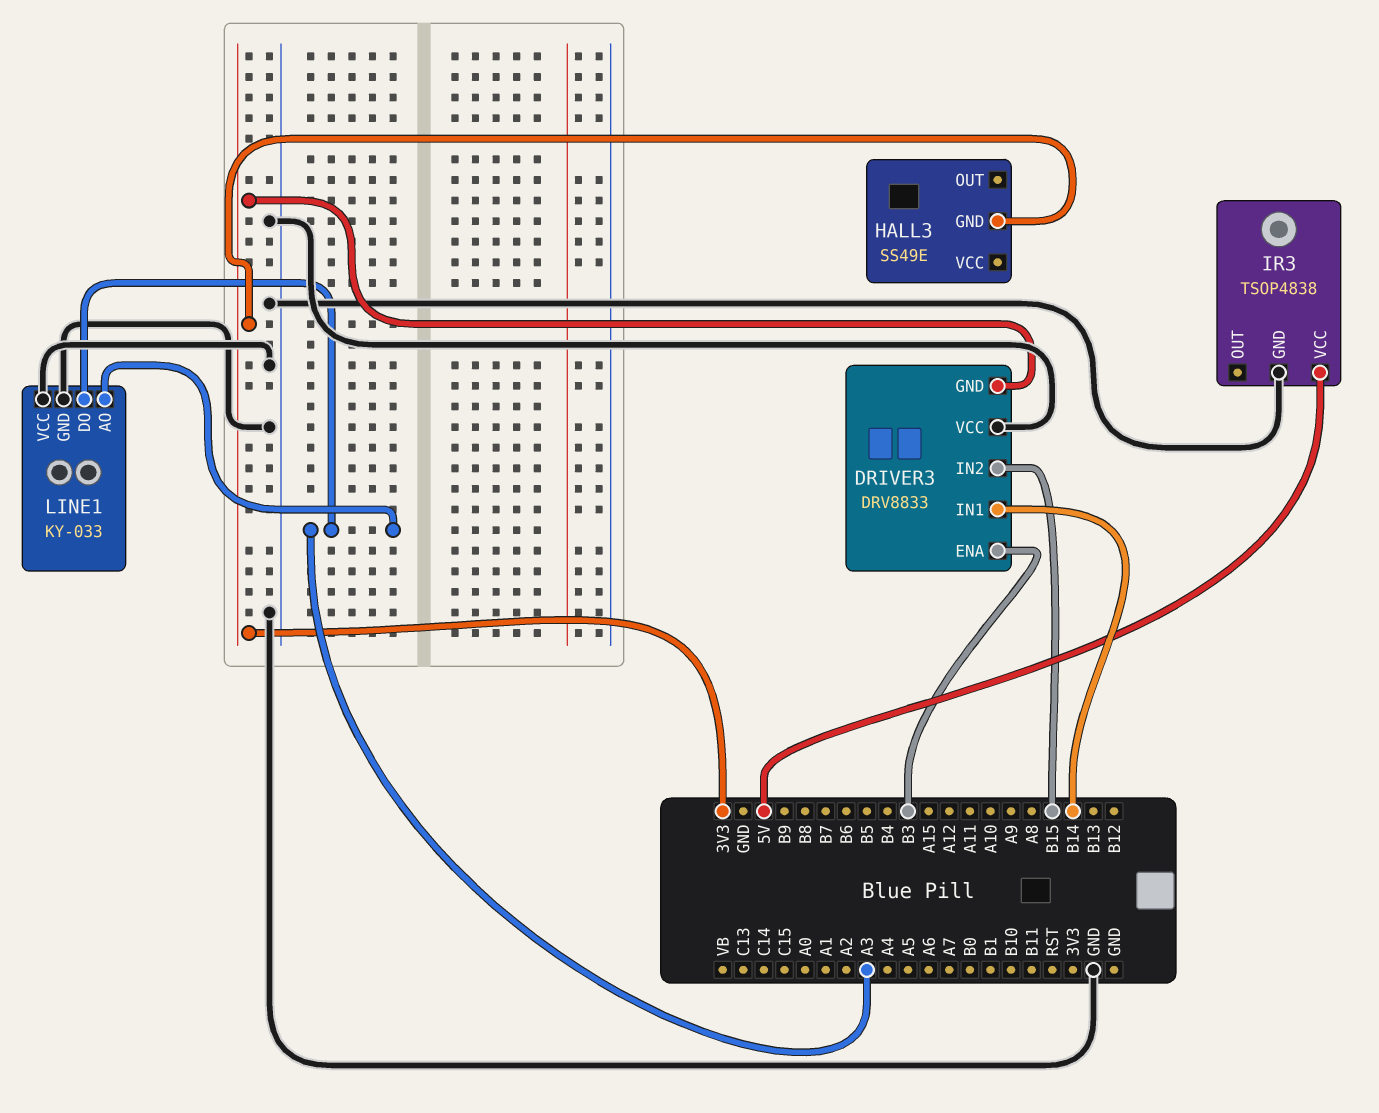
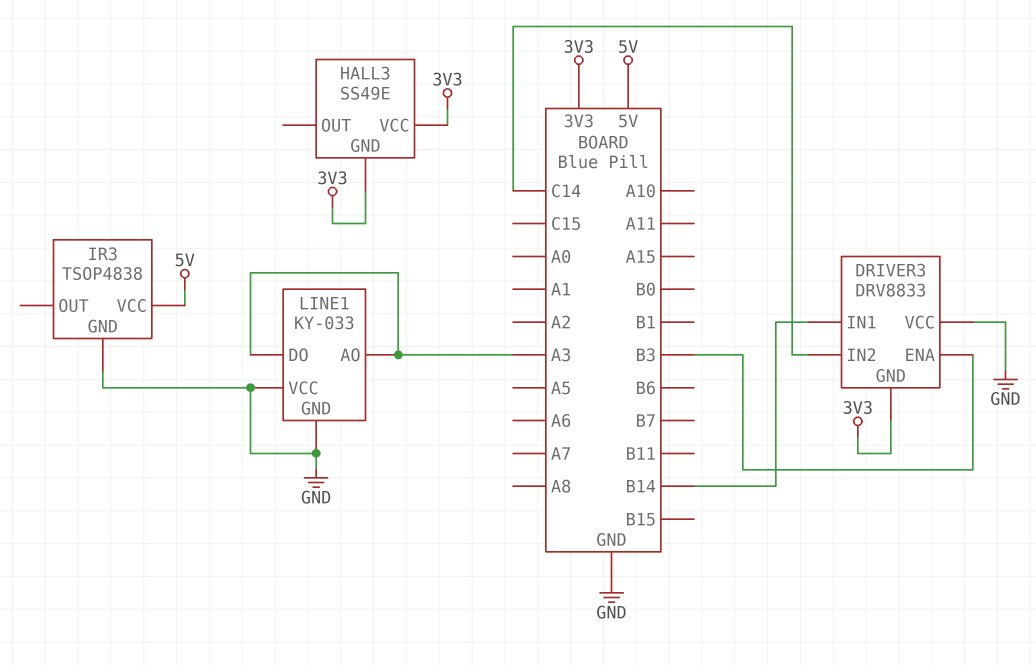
DRIVER3 pin IN2: B15 -> C14
HALL3 pin VCC: none -> 3V3

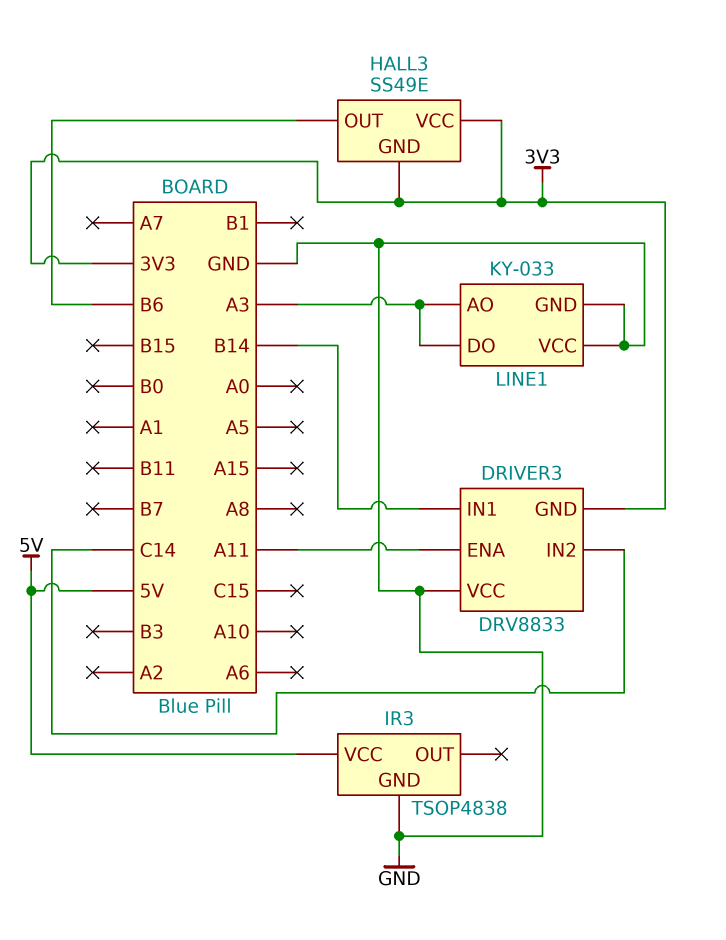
DRIVER3 pin ENA: B3 -> A11
HALL3 pin OUT: none -> B6

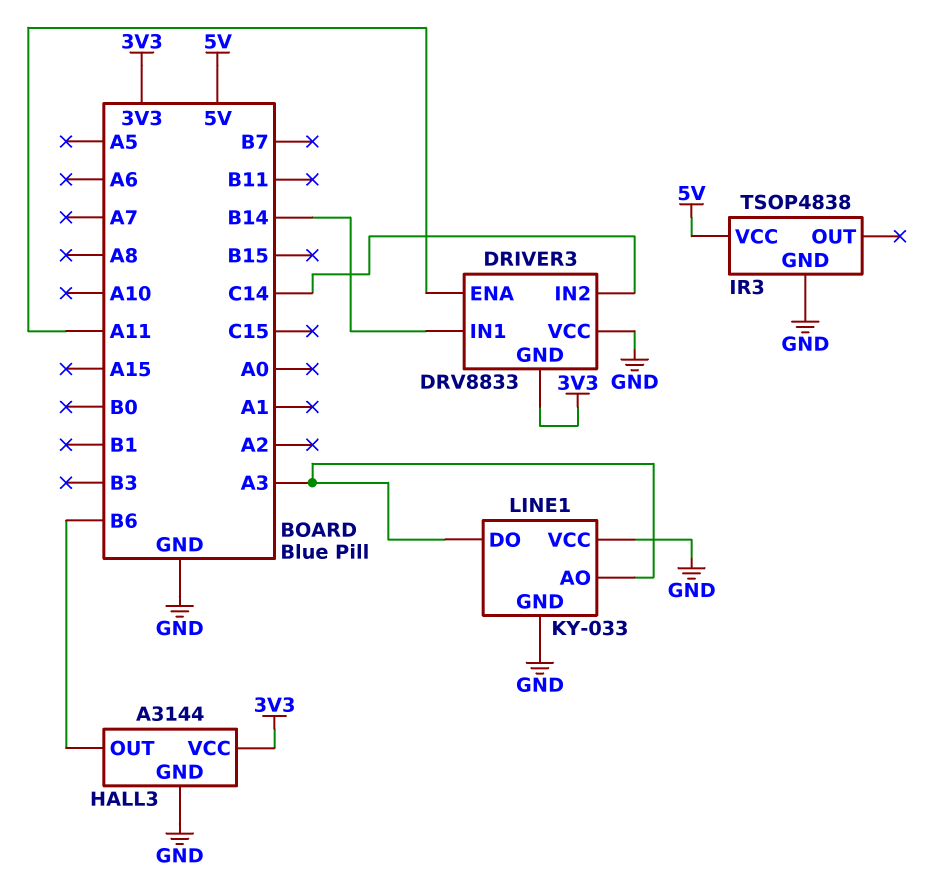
HALL3: SS49E -> A3144
HALL3 pin GND: 3V3 -> GND

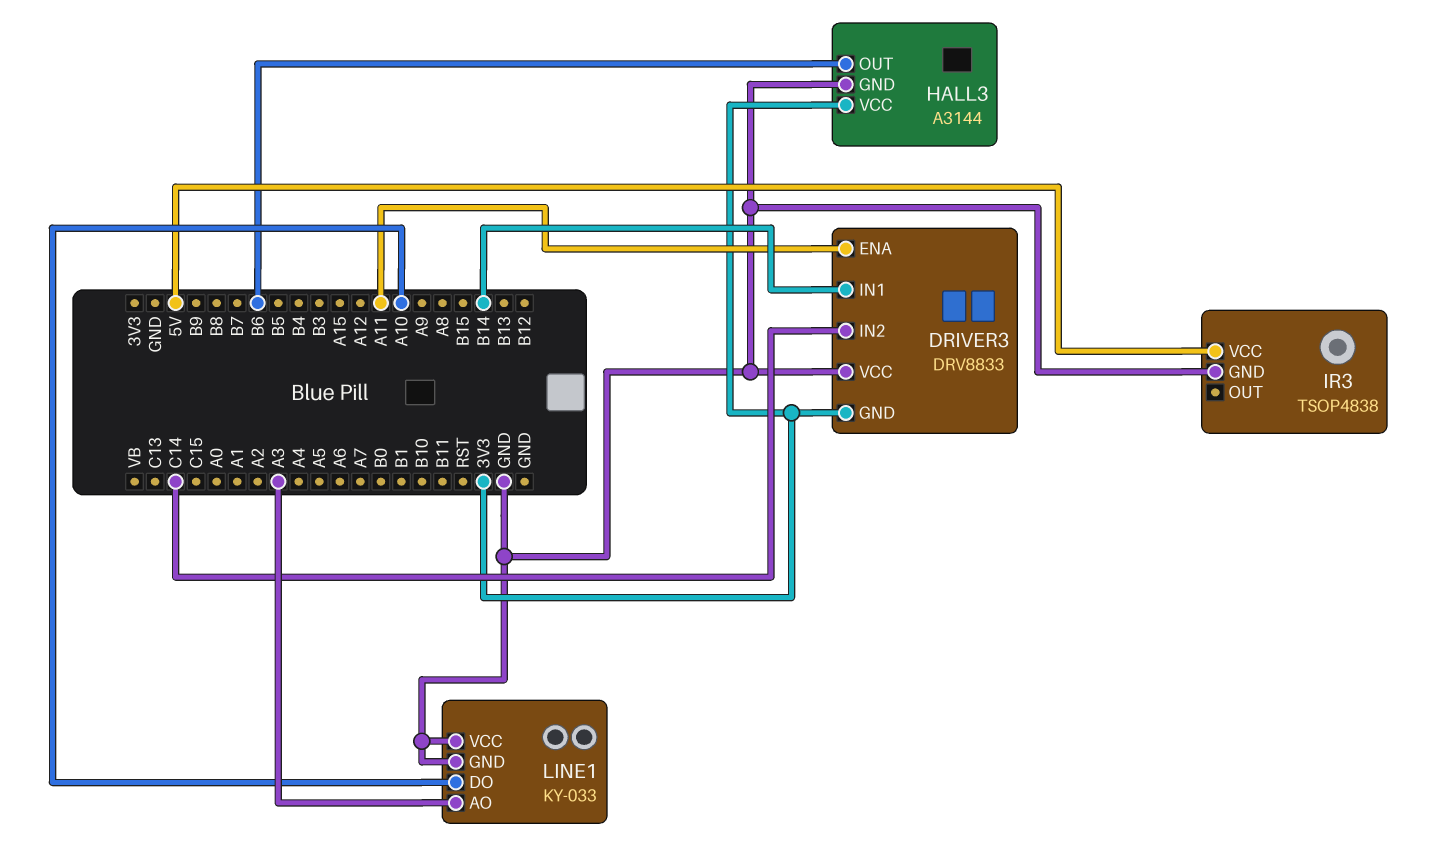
LINE1 pin DO: A3 -> A10

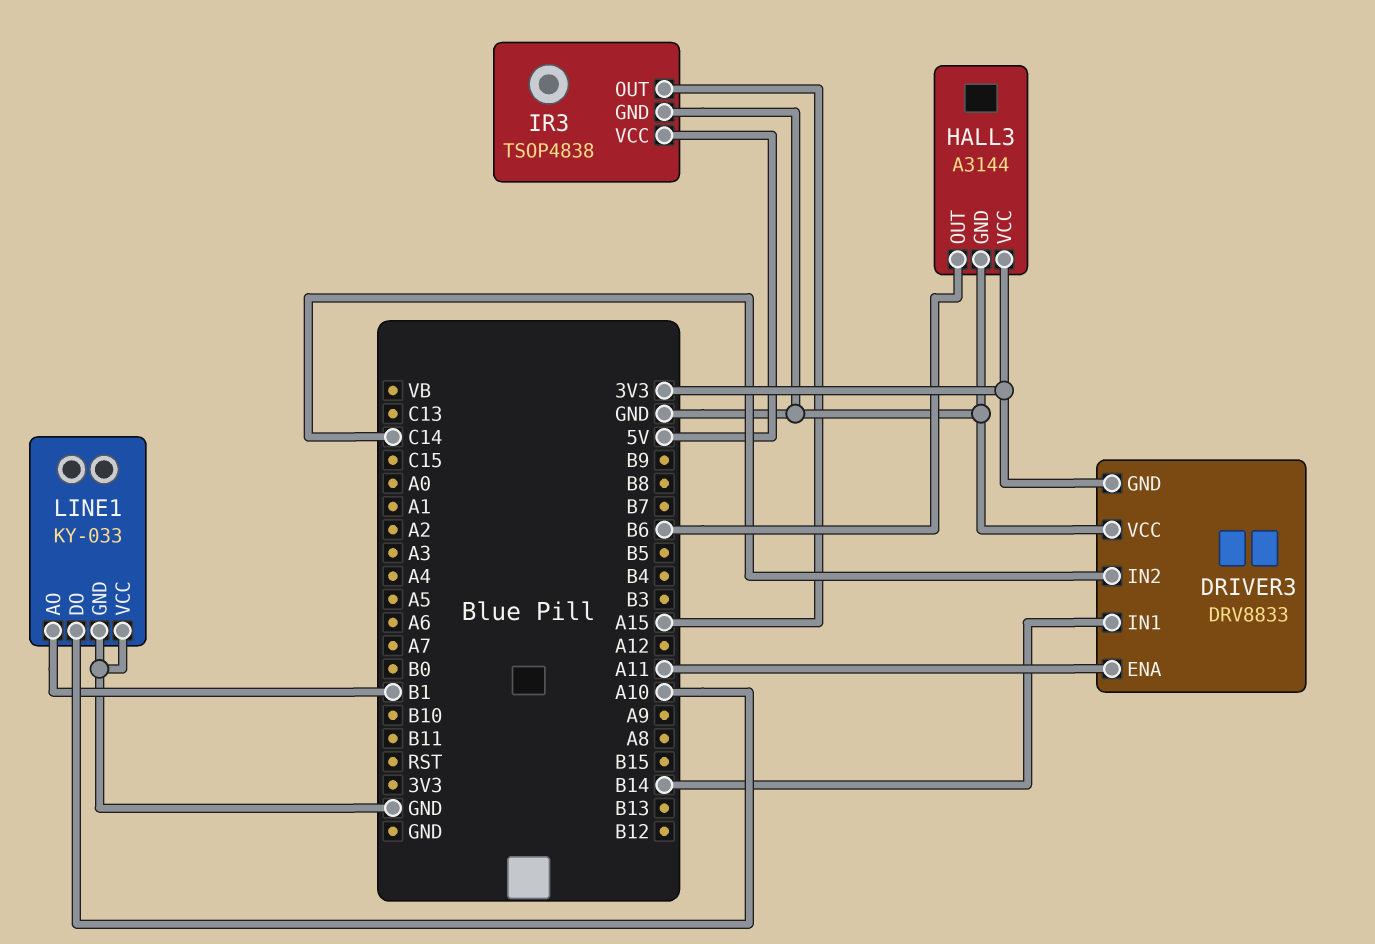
IR3 pin OUT: none -> A15
LINE1 pin AO: A3 -> B1

